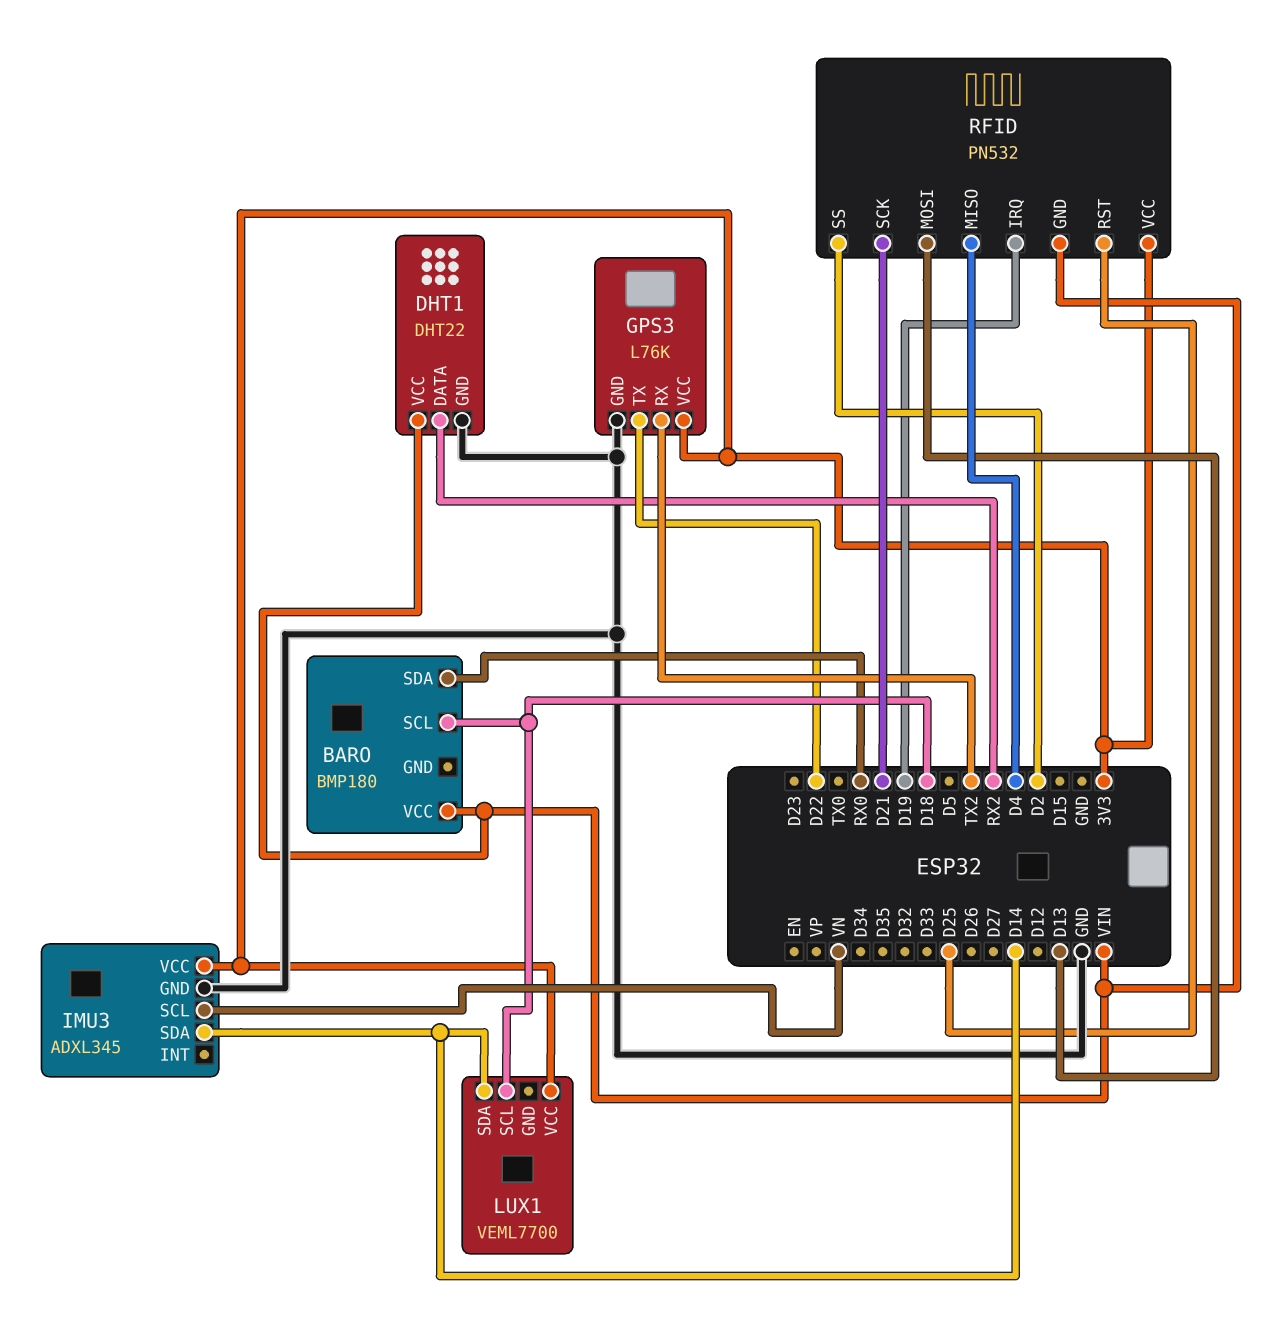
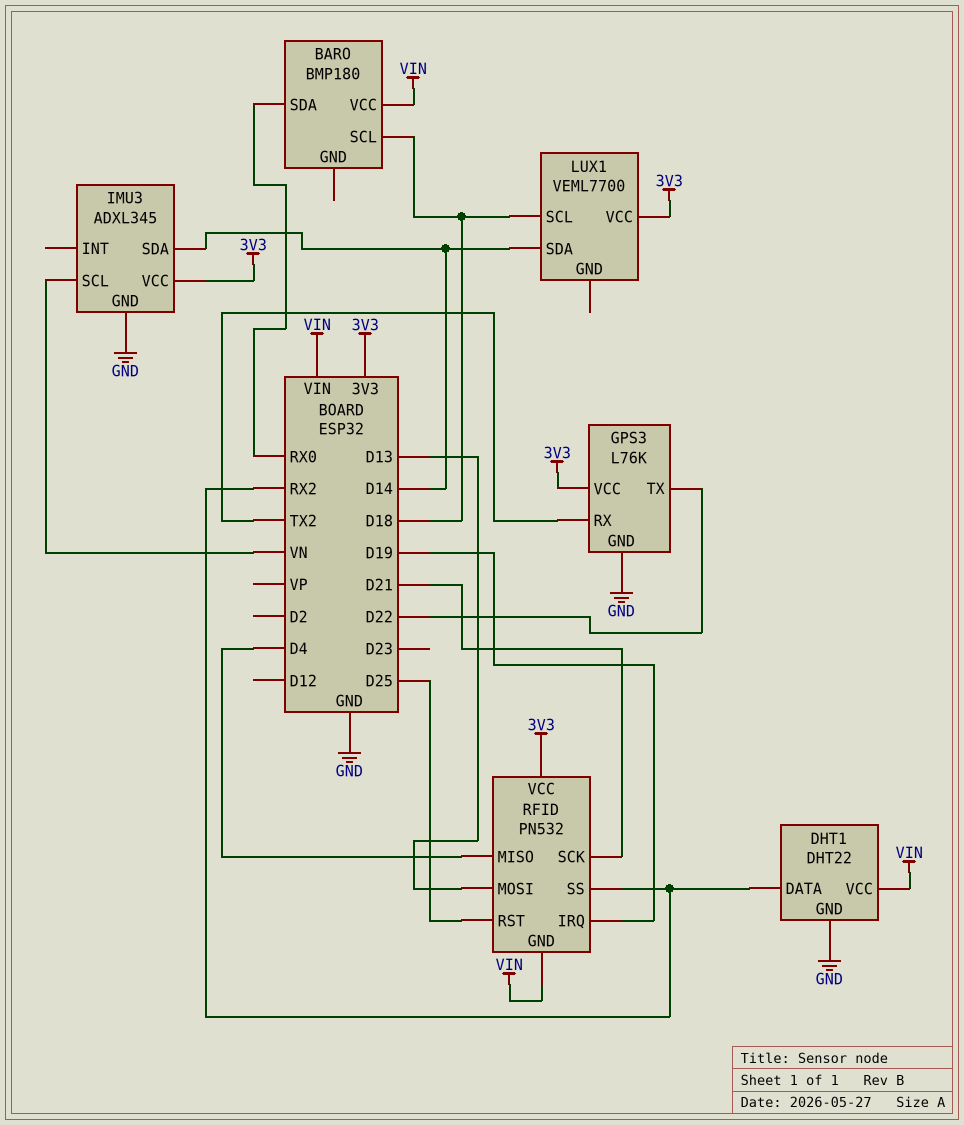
RFID pin SS: D2 -> RX2

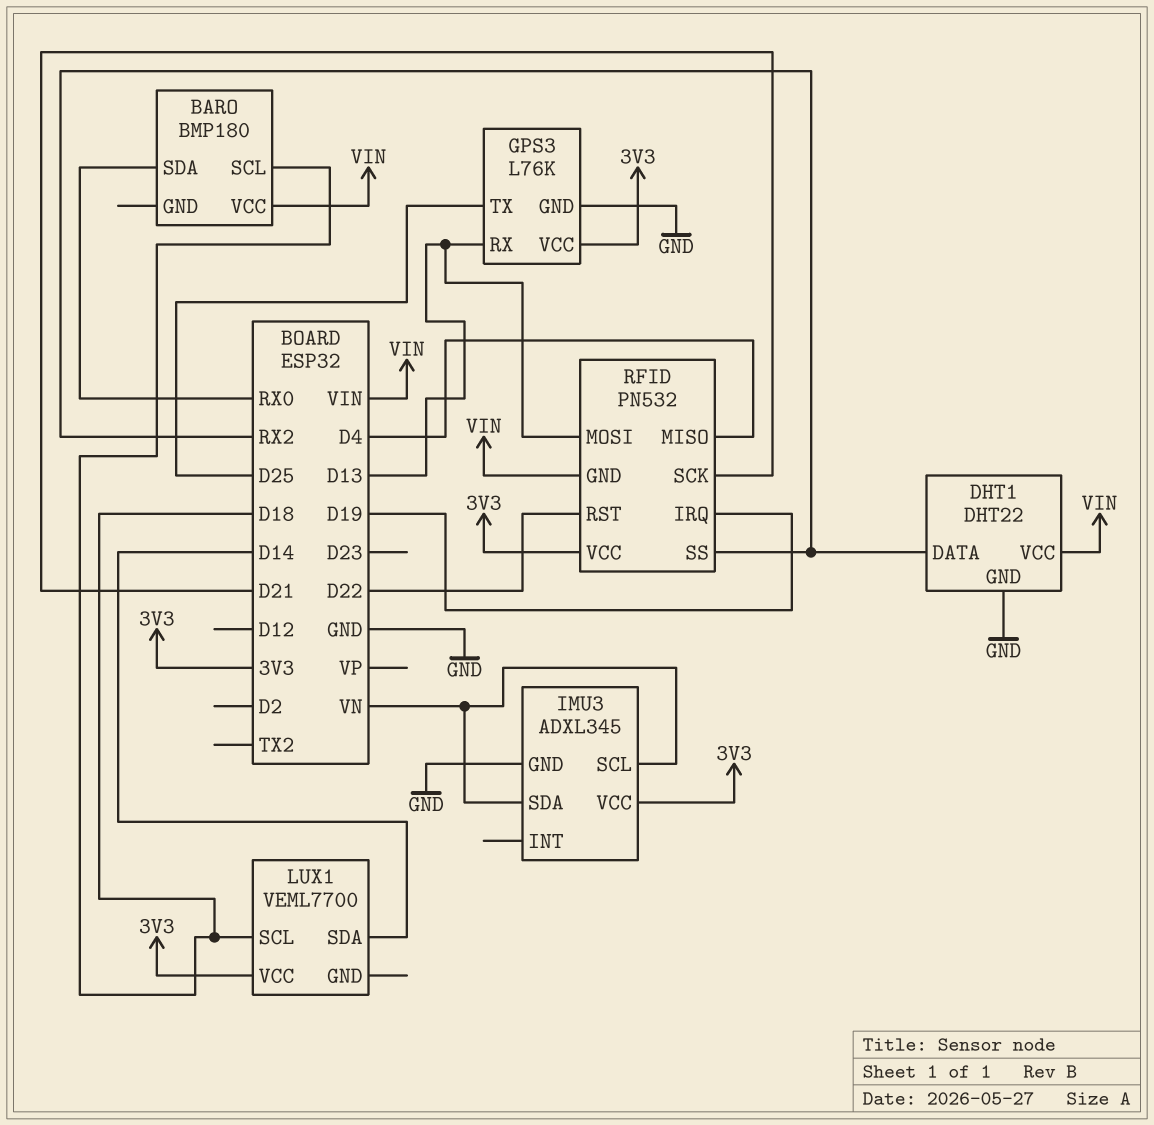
GPS3 pin RX: TX2 -> D13
GPS3 pin TX: D22 -> D25
IMU3 pin SDA: D14 -> VN
RFID pin RST: D25 -> D22

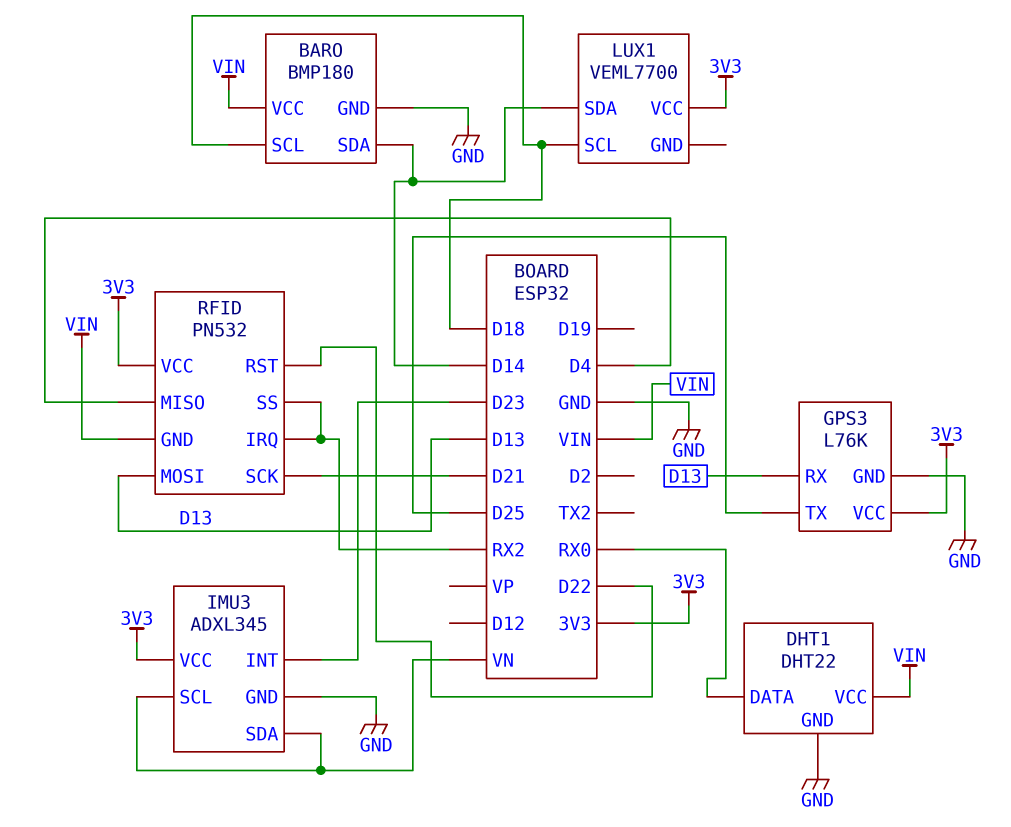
BARO pin GND: none -> GND
BARO pin SDA: RX0 -> D14
DHT1 pin DATA: RX2 -> RX0
IMU3 pin INT: none -> D23
RFID pin IRQ: D19 -> RX2

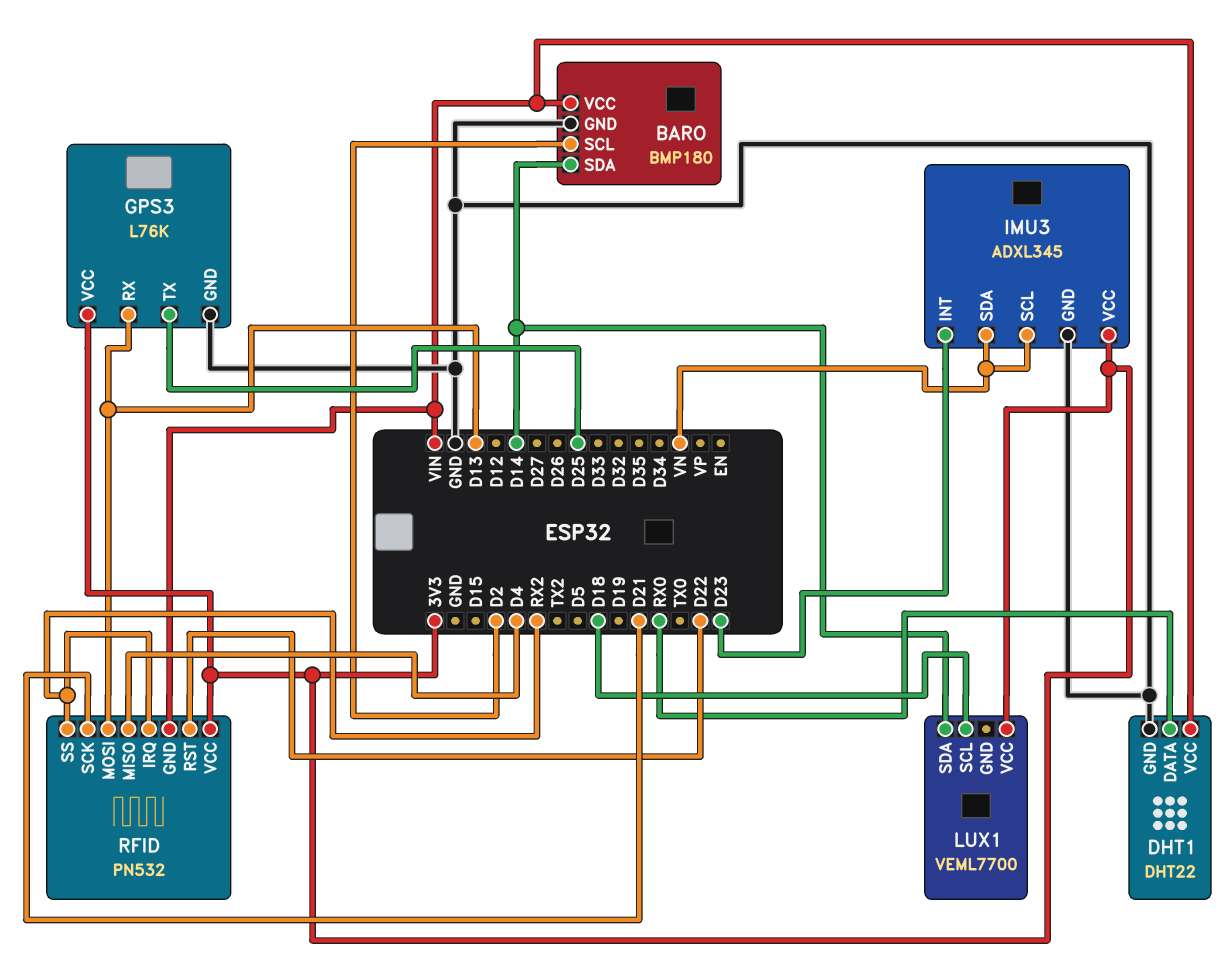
BARO pin SCL: D18 -> D2

